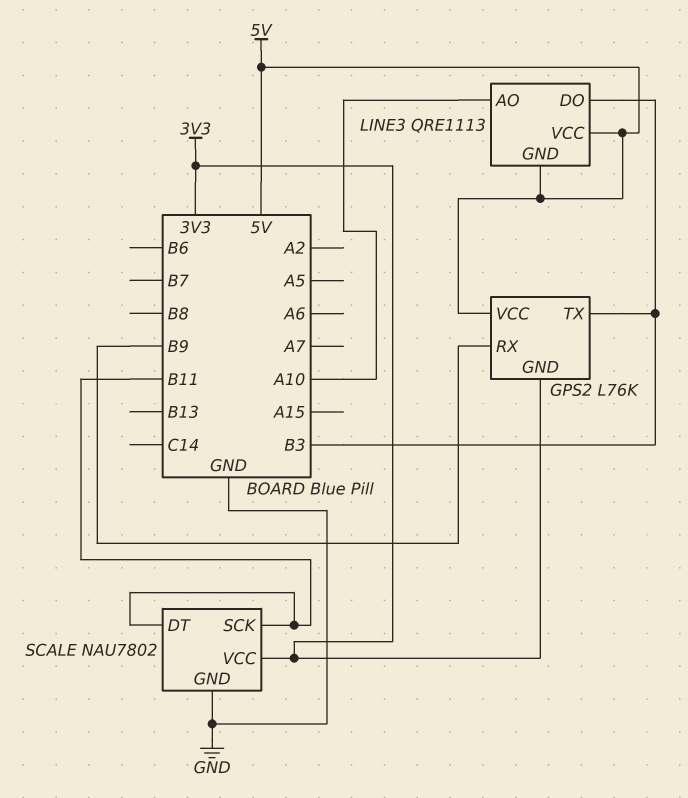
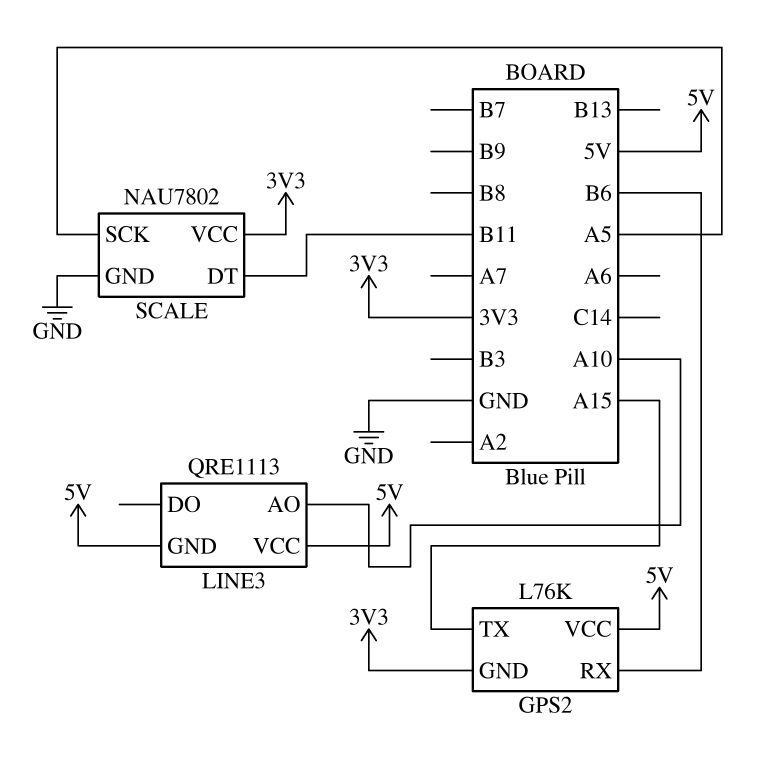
GPS2 pin RX: B9 -> B6
GPS2 pin TX: B3 -> A15
LINE3 pin DO: B3 -> none
SCALE pin SCK: B11 -> A5

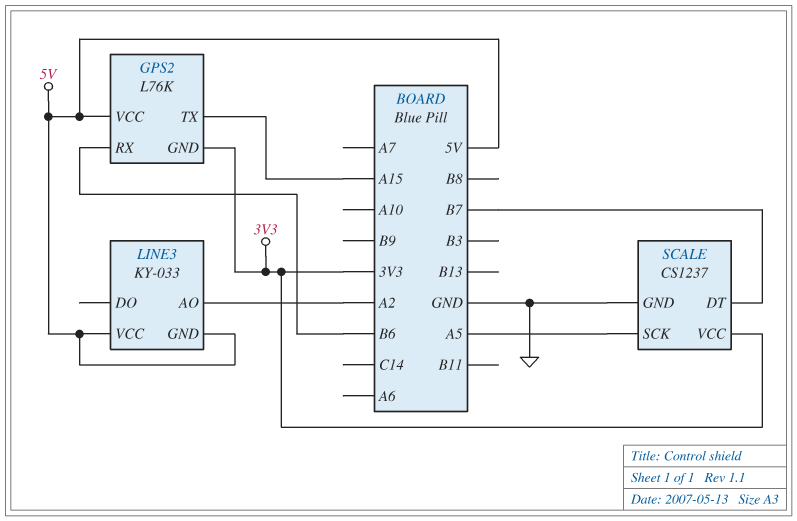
LINE3: QRE1113 -> KY-033
LINE3 pin AO: A10 -> A2
SCALE: NAU7802 -> CS1237
SCALE pin DT: B11 -> B7

